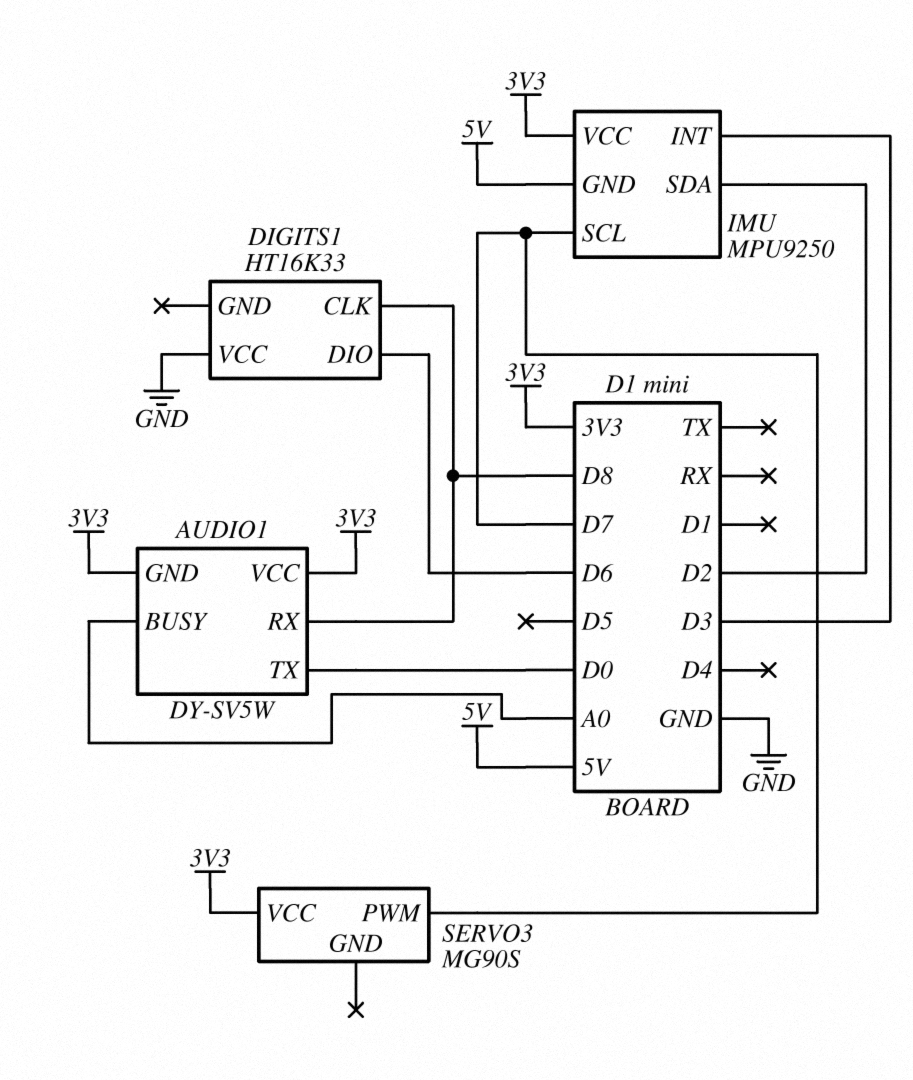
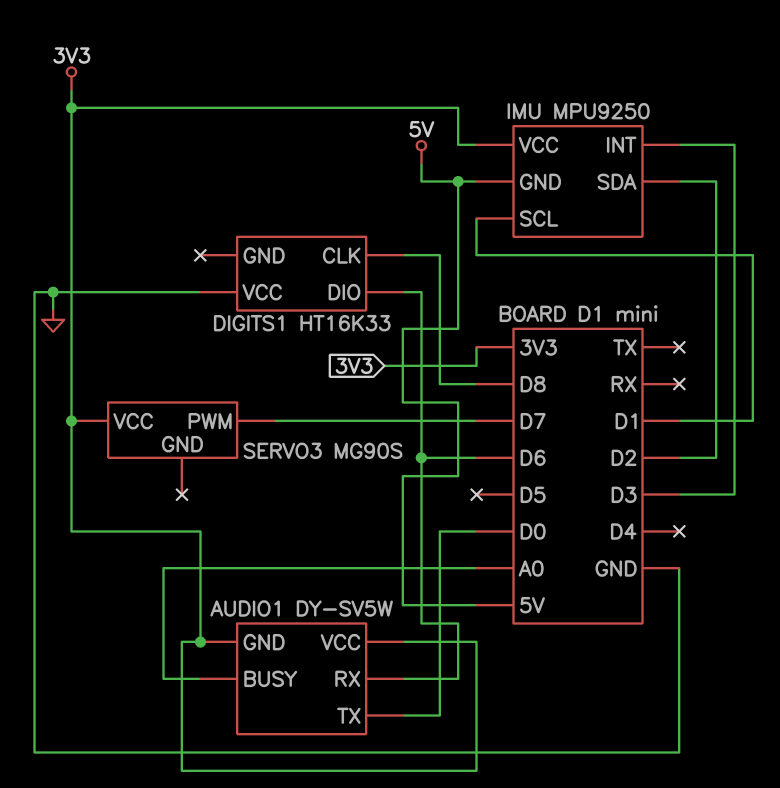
AUDIO1 pin RX: D8 -> D6
IMU pin SCL: D7 -> D1

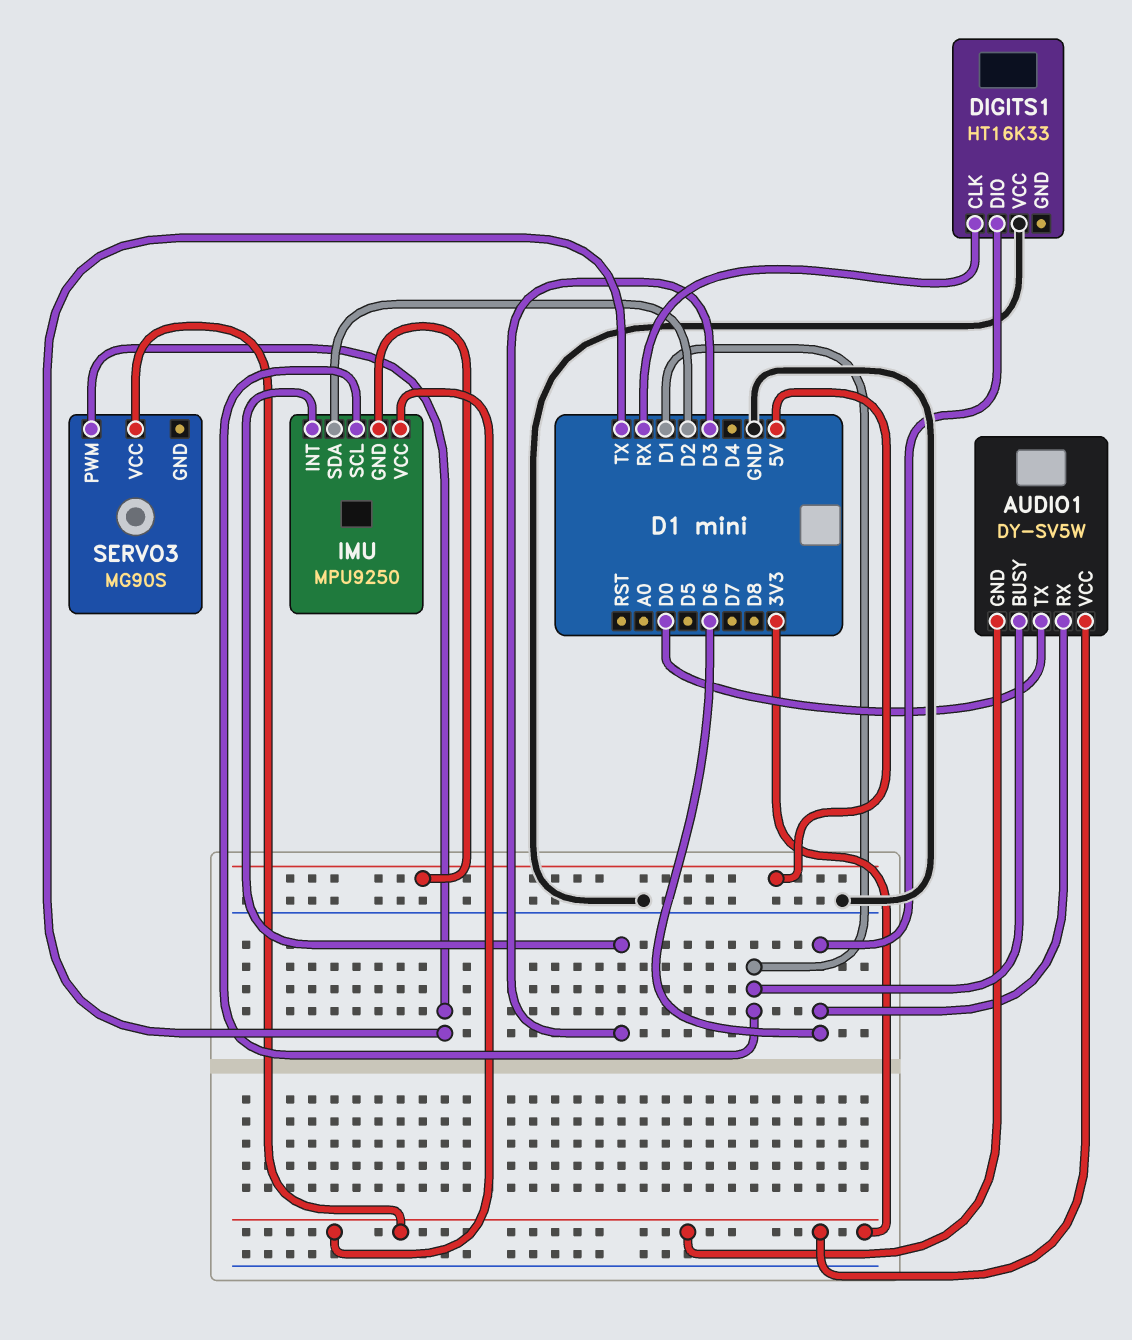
AUDIO1 pin BUSY: A0 -> D1
DIGITS1 pin CLK: D8 -> RX
SERVO3 pin PWM: D7 -> TX

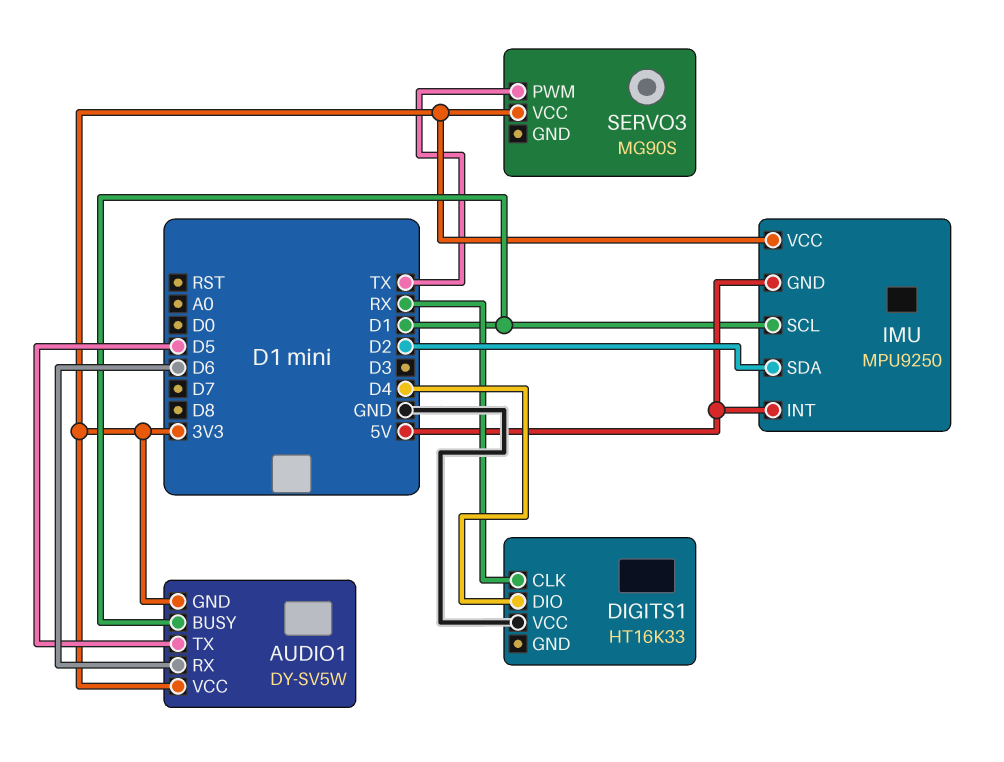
AUDIO1 pin TX: D0 -> D5
DIGITS1 pin DIO: D6 -> D4
IMU pin INT: D3 -> 5V

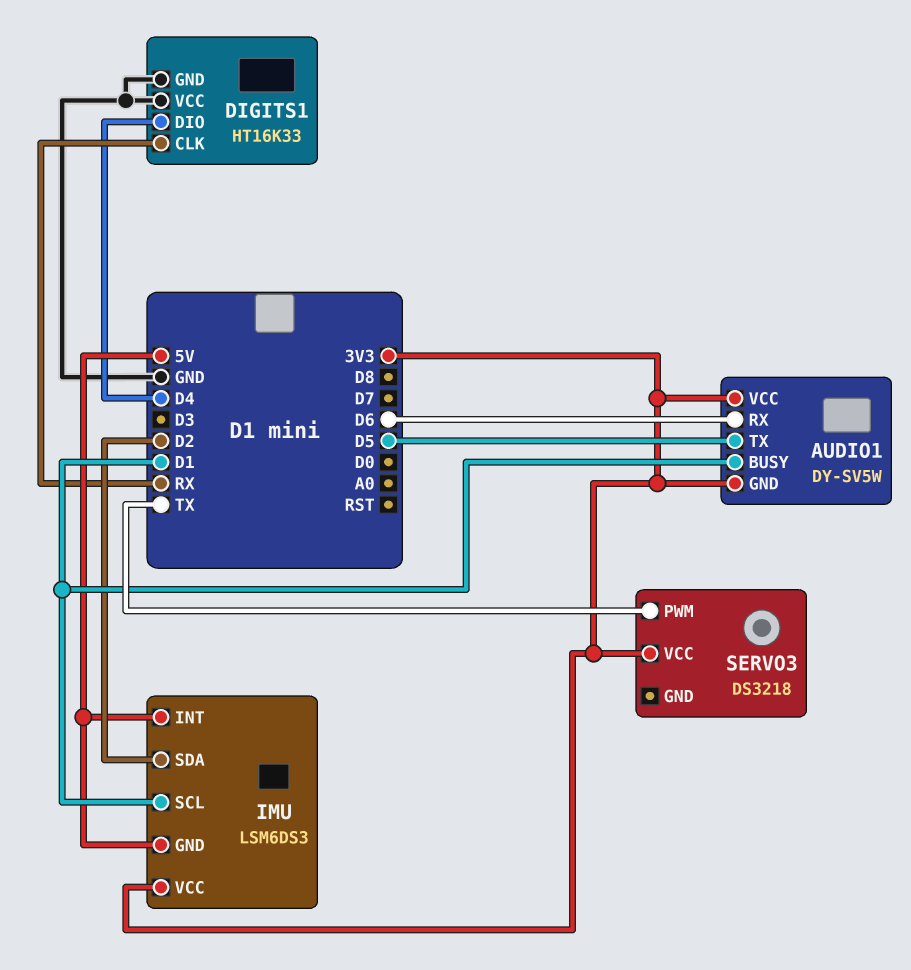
DIGITS1 pin GND: none -> GND
IMU: MPU9250 -> LSM6DS3
SERVO3: MG90S -> DS3218

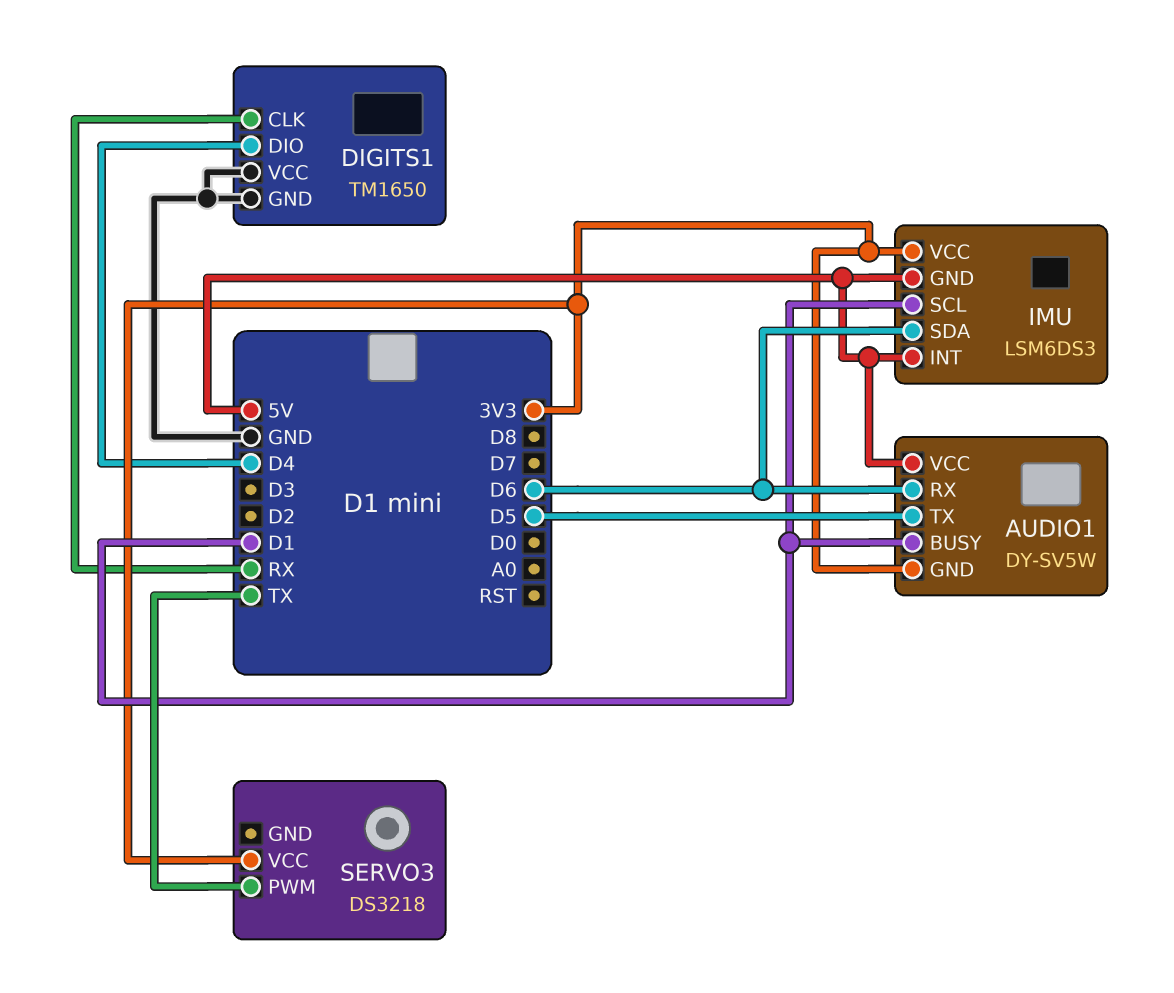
AUDIO1 pin VCC: 3V3 -> 5V
DIGITS1: HT16K33 -> TM1650
IMU pin SDA: D2 -> D6

